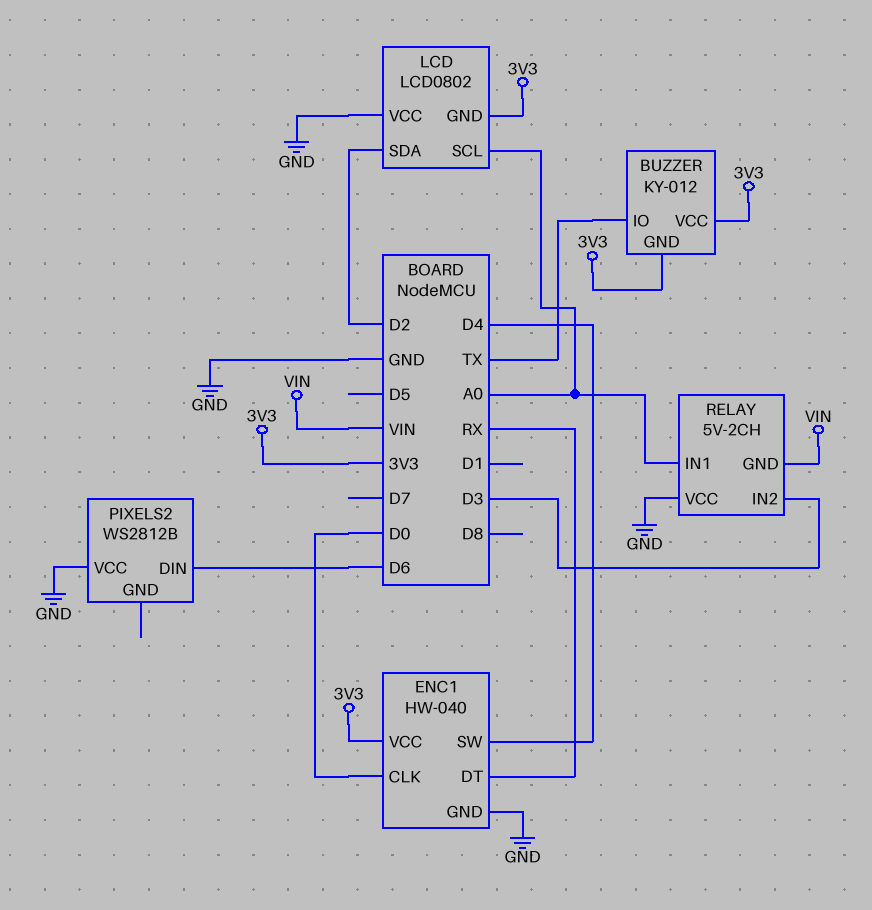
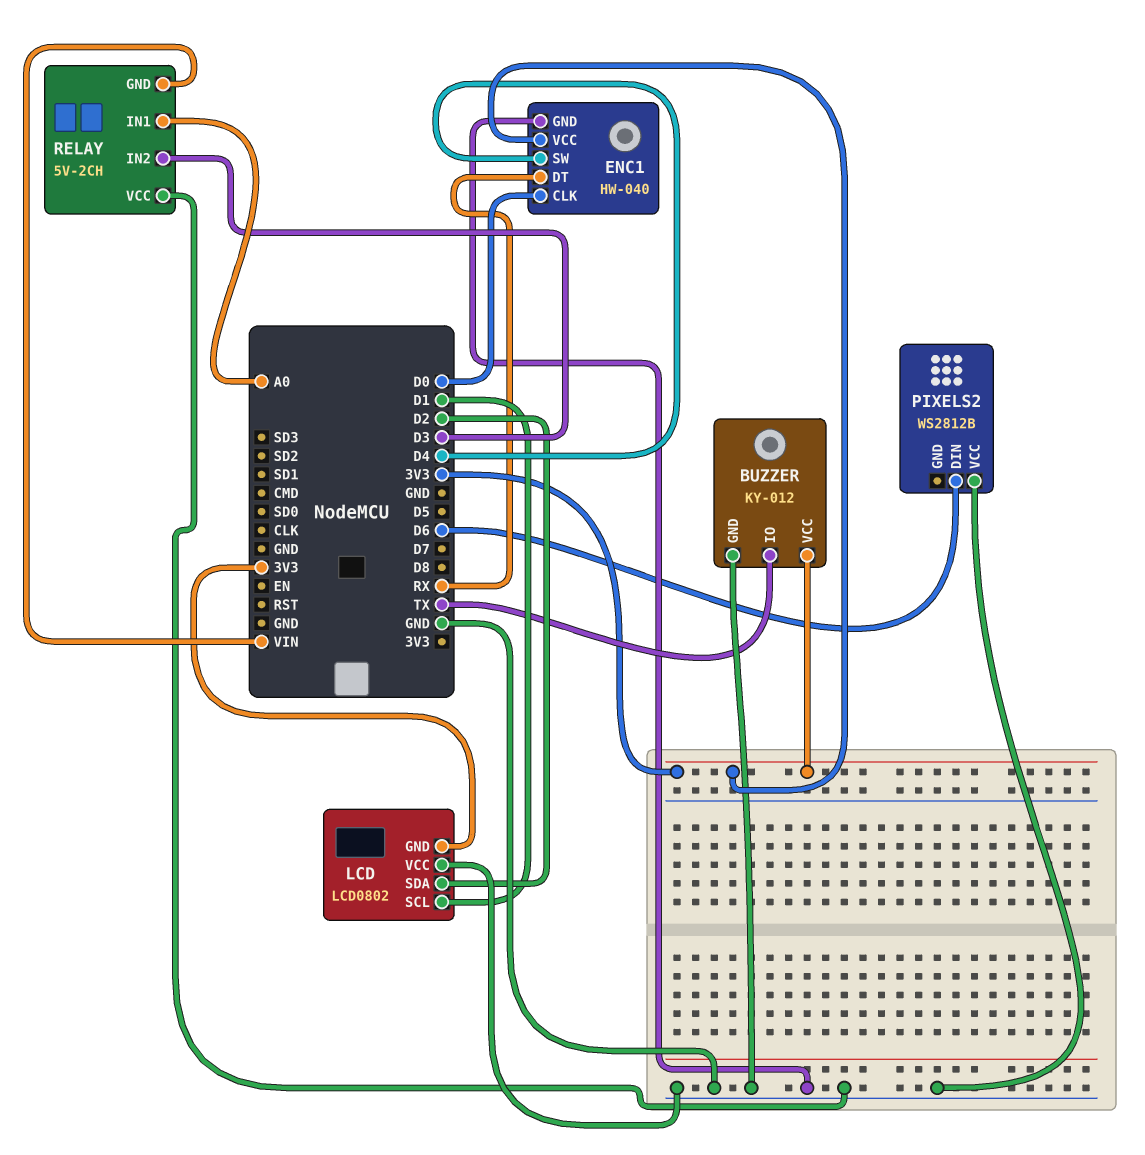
BUZZER pin GND: 3V3 -> GND
LCD pin SCL: A0 -> D1

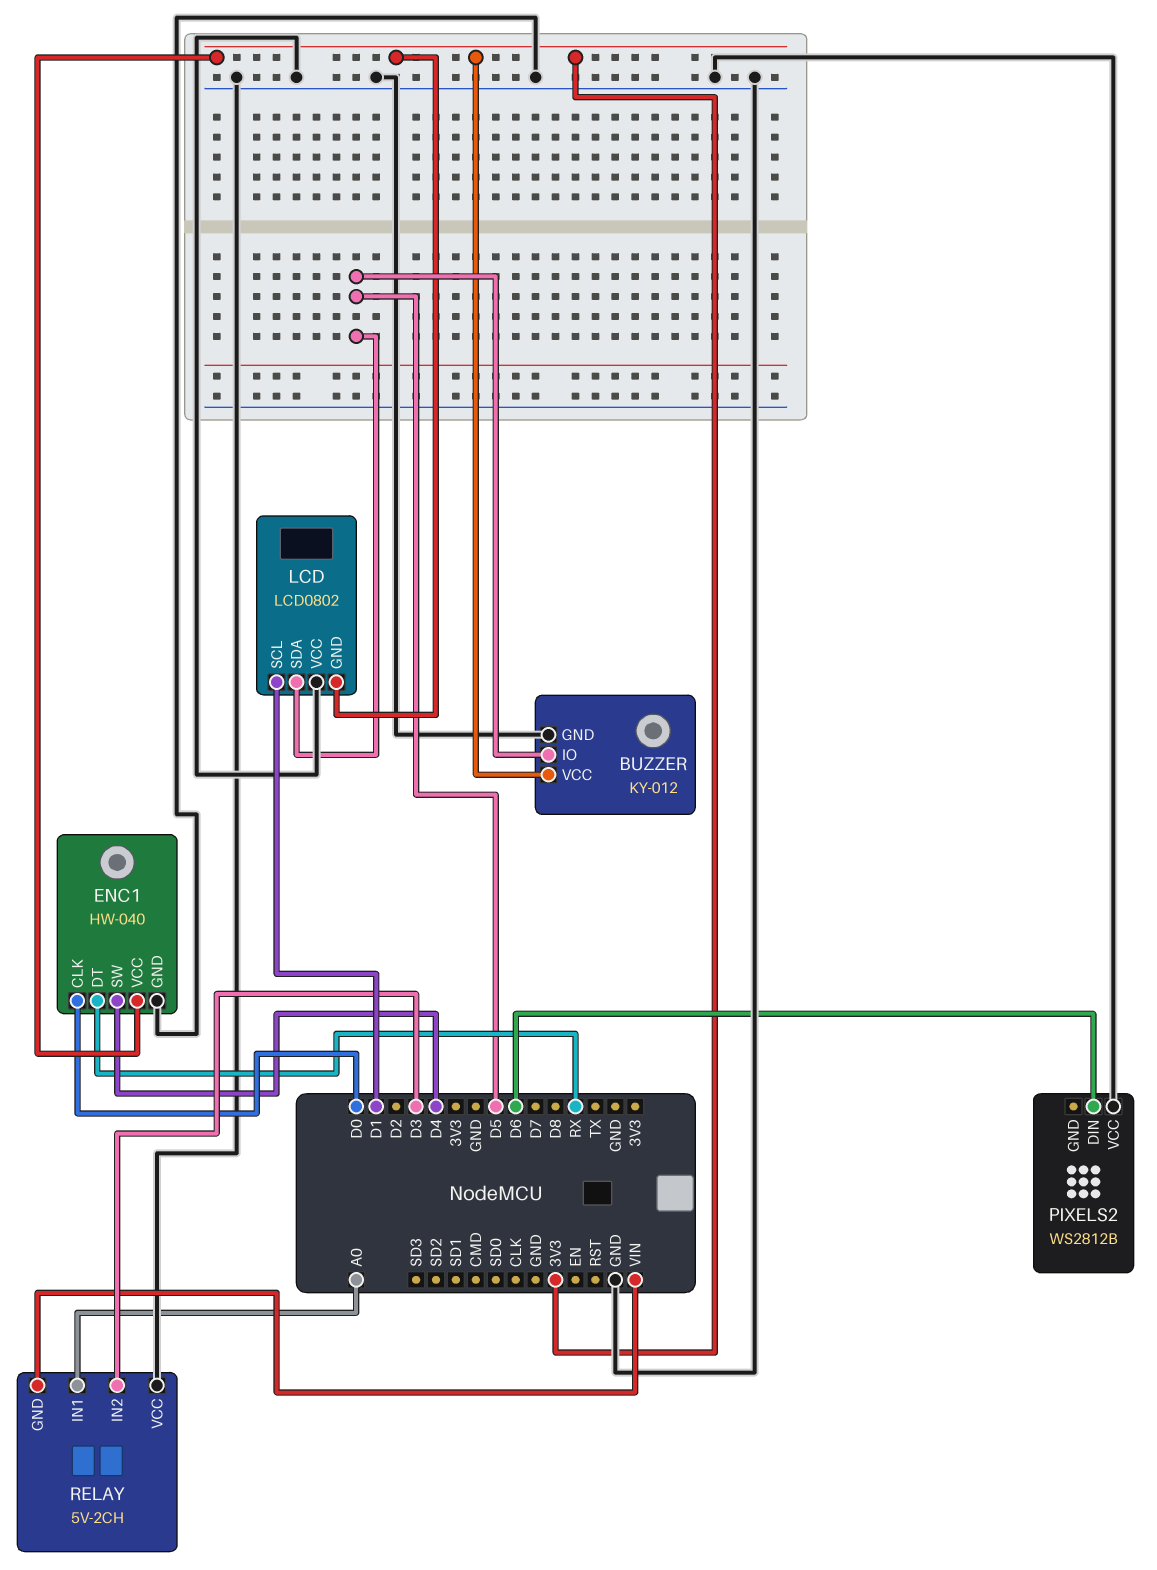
BUZZER pin IO: TX -> D5
LCD pin SDA: D2 -> D5

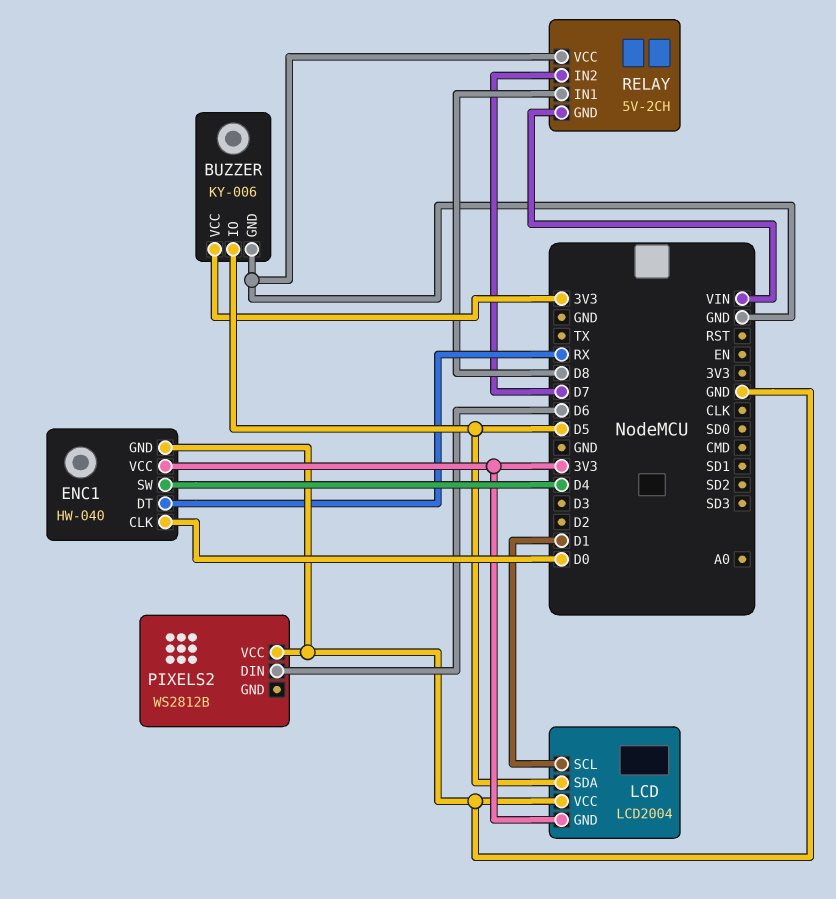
BUZZER: KY-012 -> KY-006
LCD: LCD0802 -> LCD2004
RELAY pin IN1: A0 -> D8
RELAY pin IN2: D3 -> D7

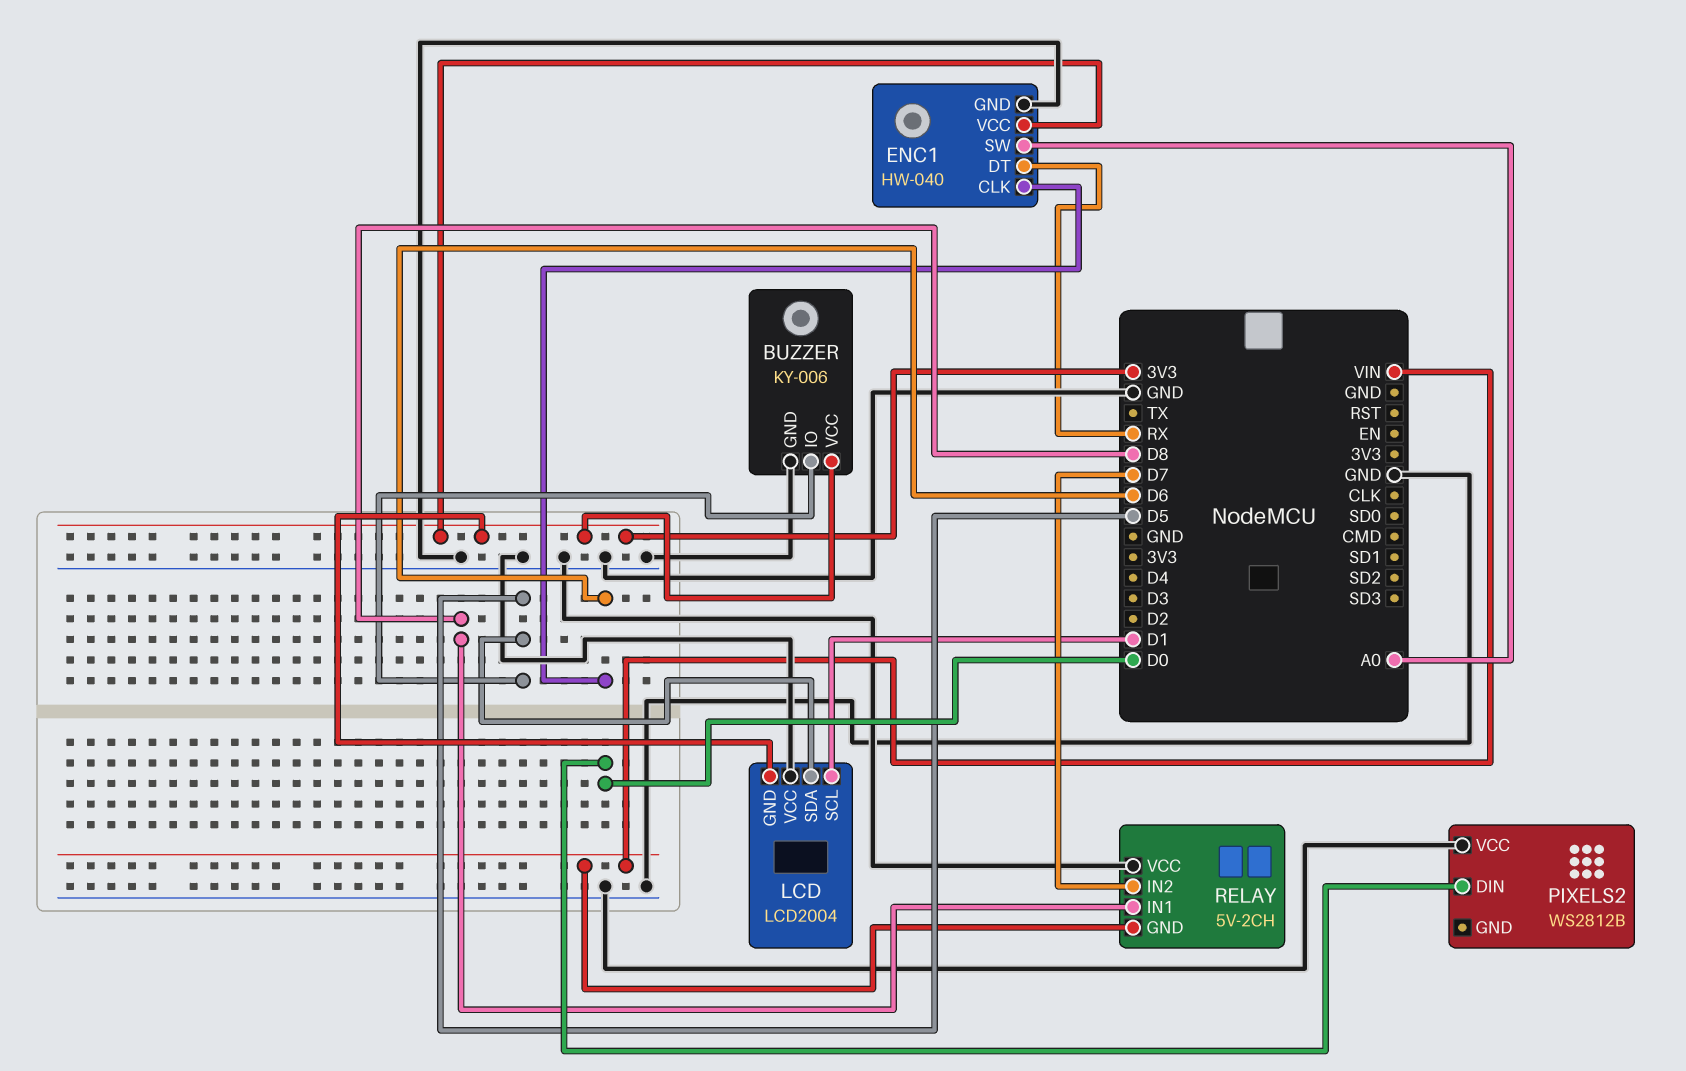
ENC1 pin CLK: D0 -> D6
ENC1 pin SW: D4 -> A0
PIXELS2 pin DIN: D6 -> D0

